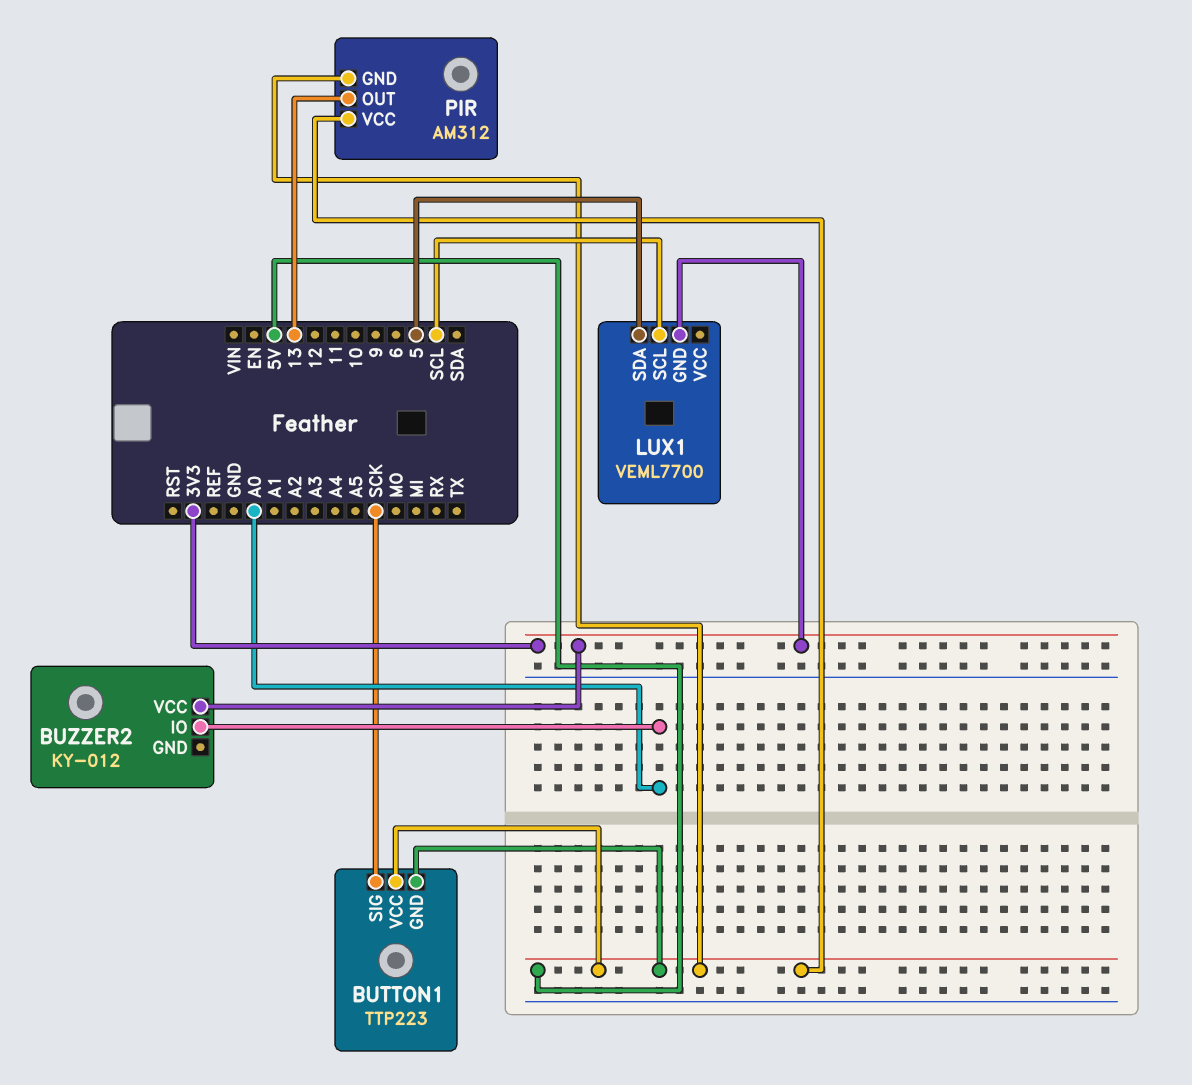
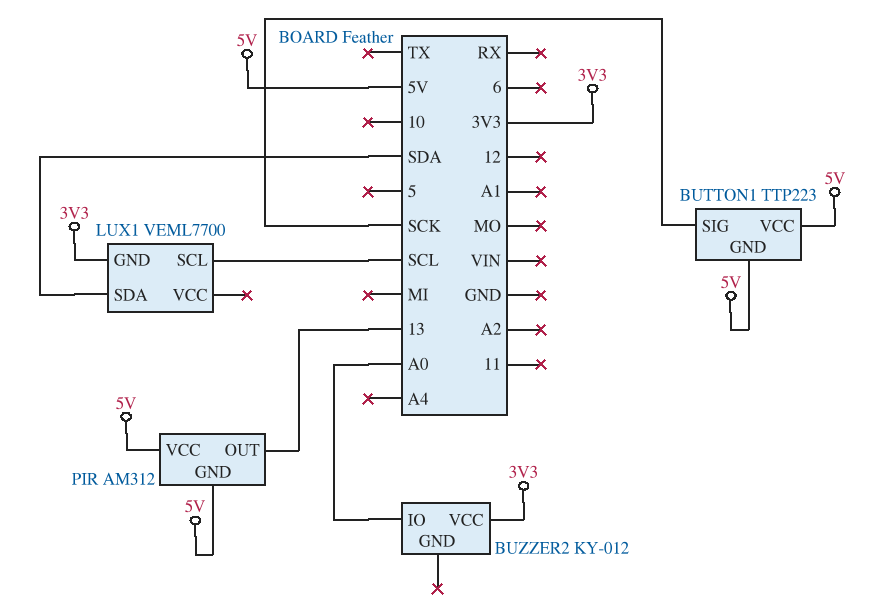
LUX1 pin SDA: 5 -> SDA

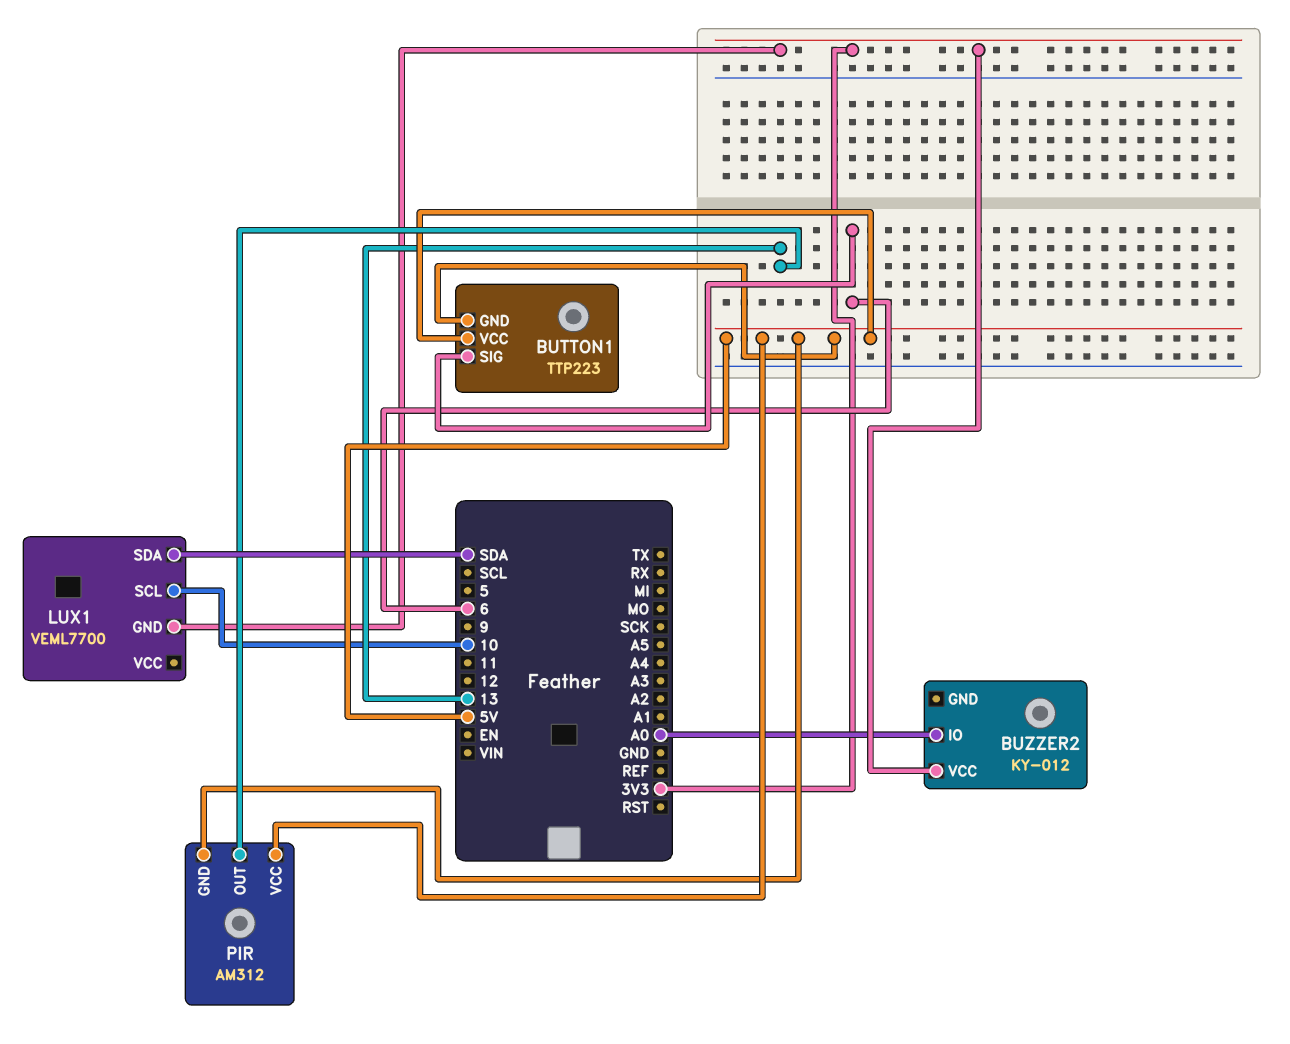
BUTTON1 pin SIG: SCK -> 6
LUX1 pin SCL: SCL -> 10

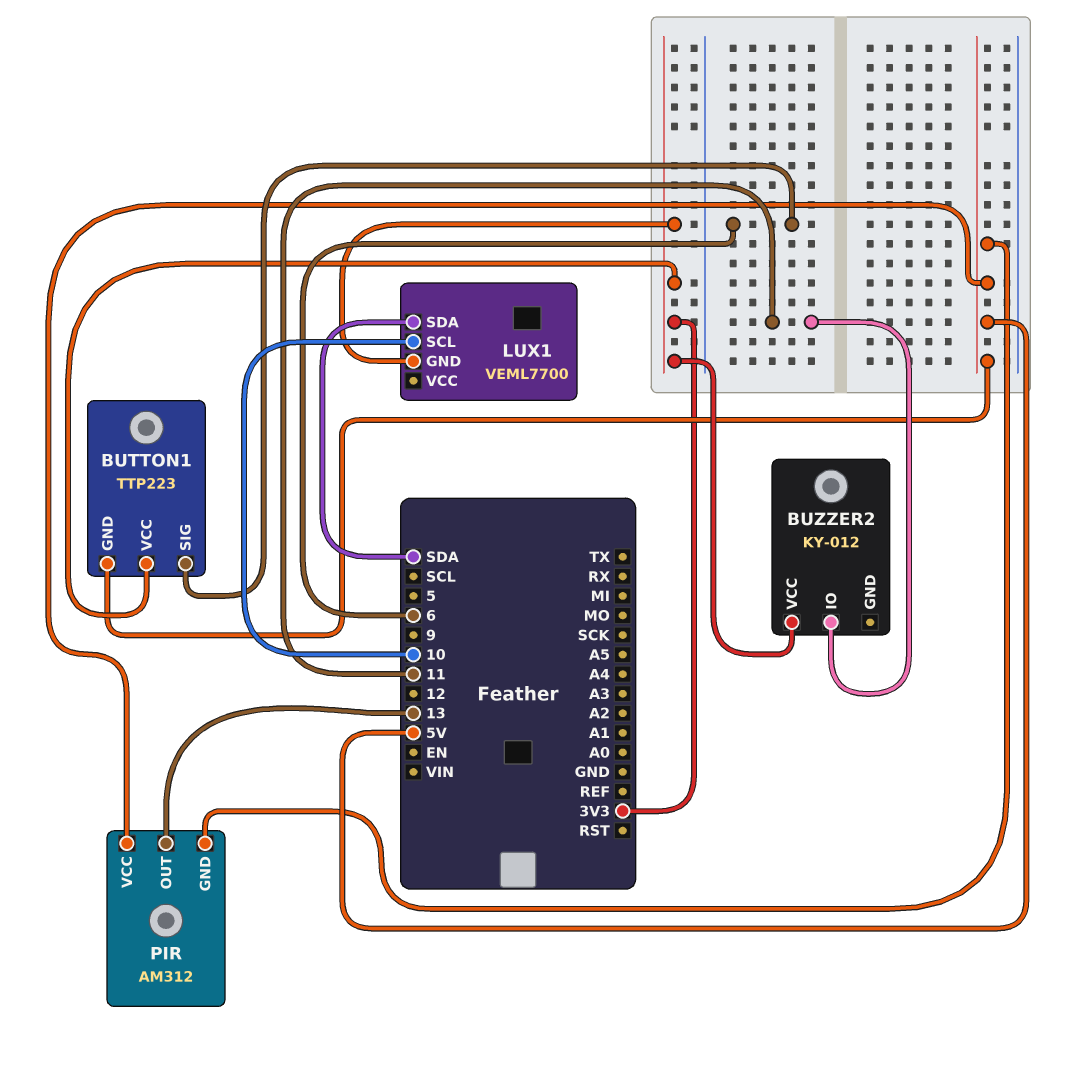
BUTTON1 pin VCC: 5V -> 3V3
BUZZER2 pin IO: A0 -> 11

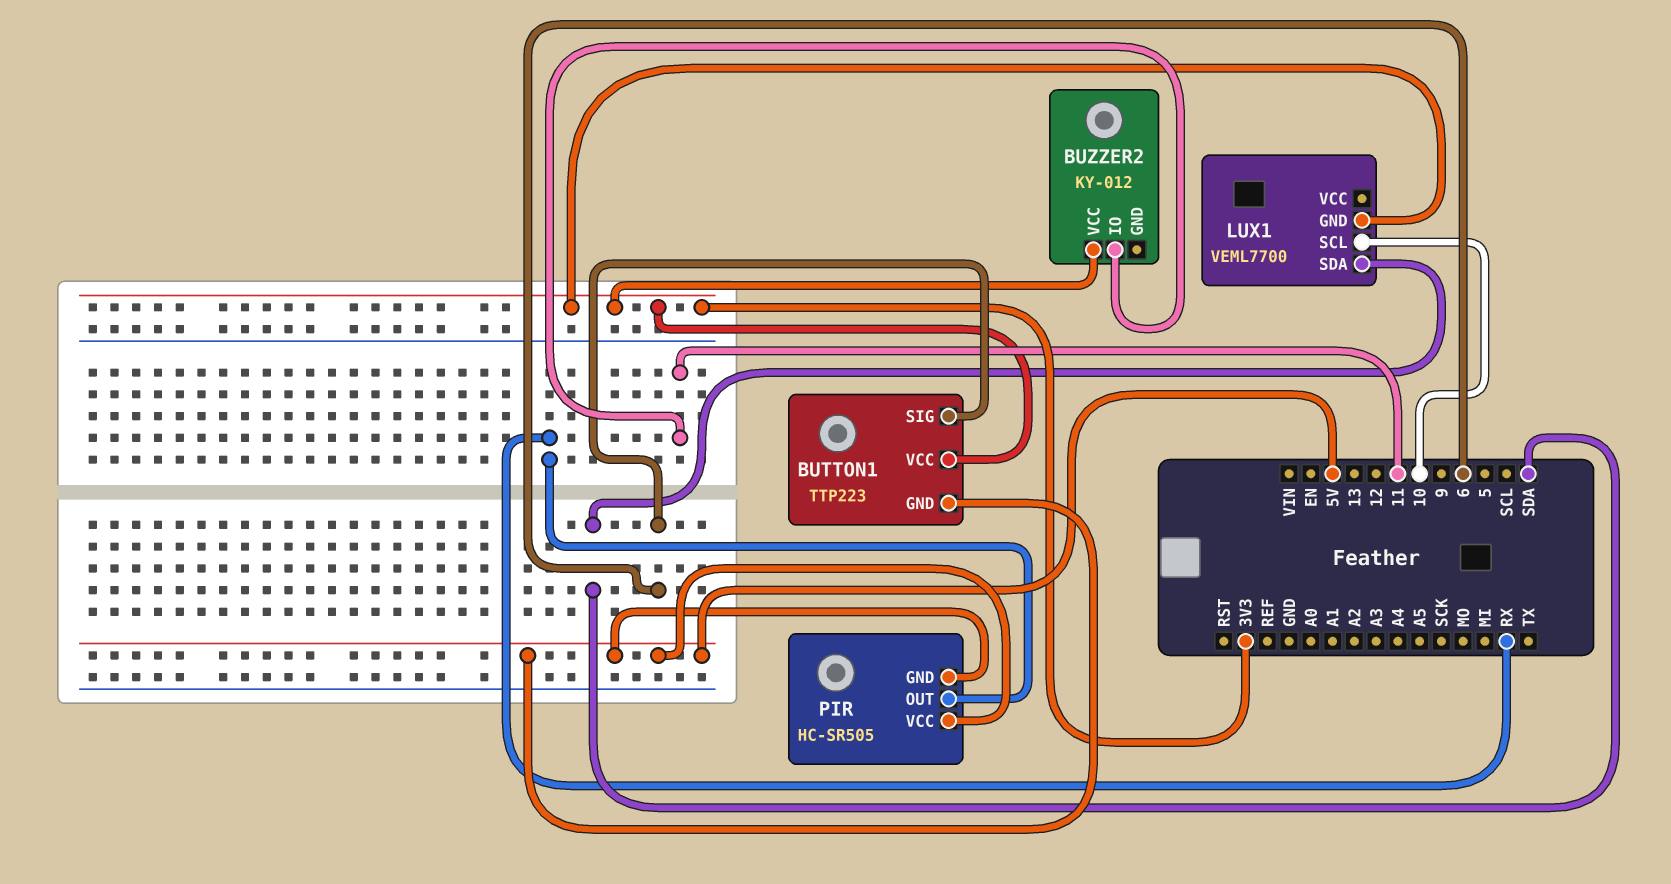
PIR: AM312 -> HC-SR505
PIR pin OUT: 13 -> RX

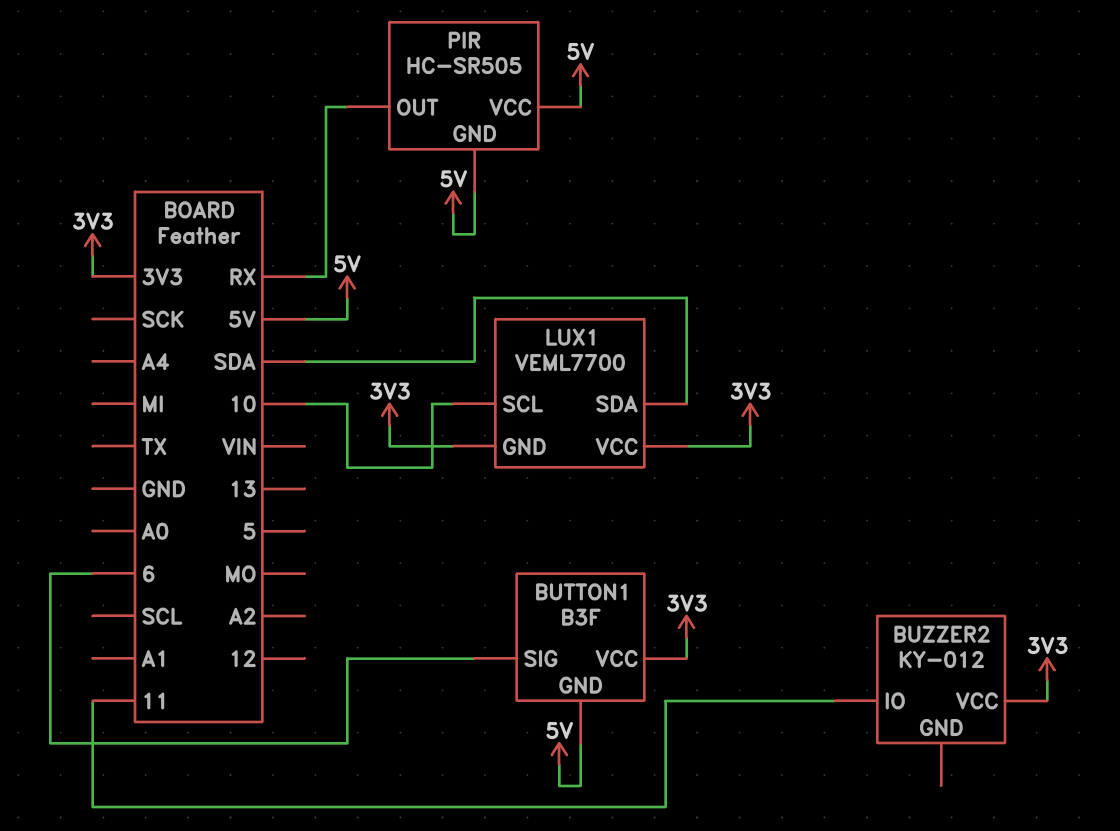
BUTTON1: TTP223 -> B3F
LUX1 pin VCC: none -> 3V3

